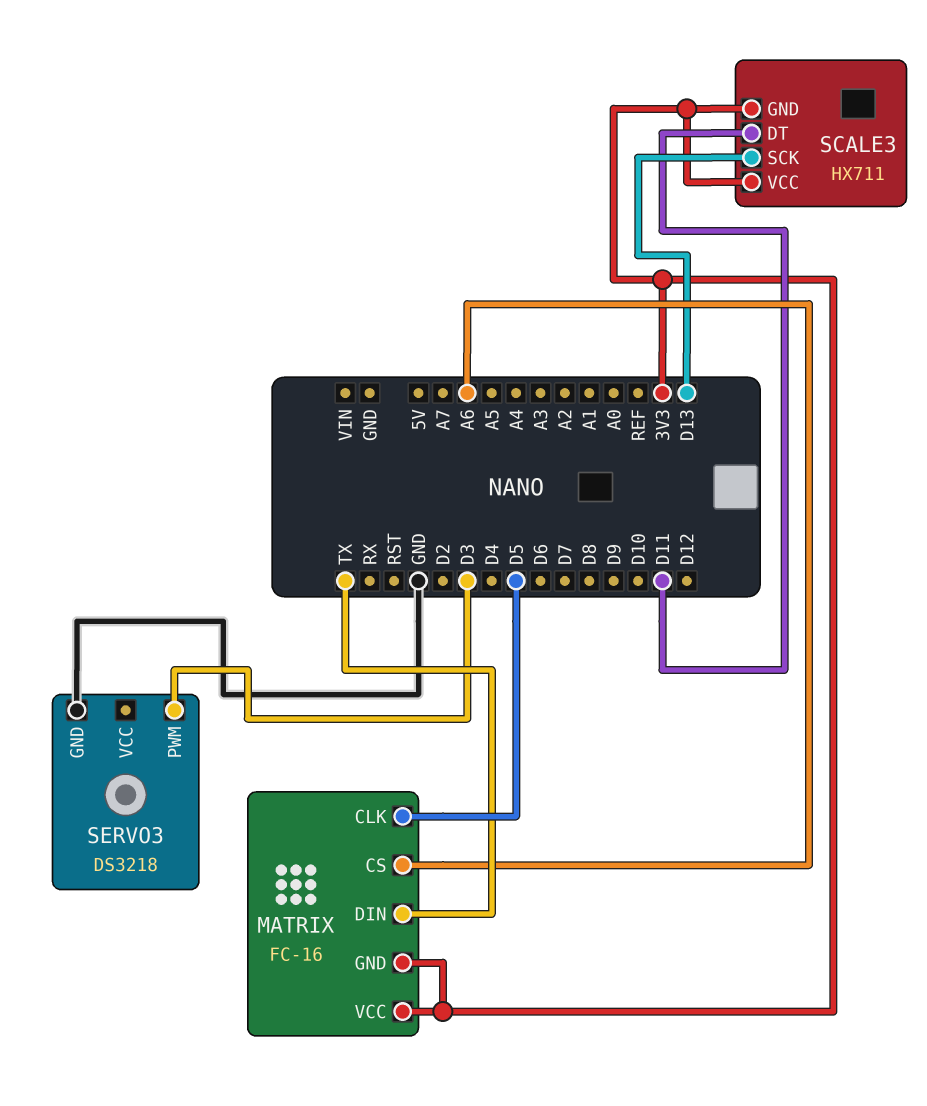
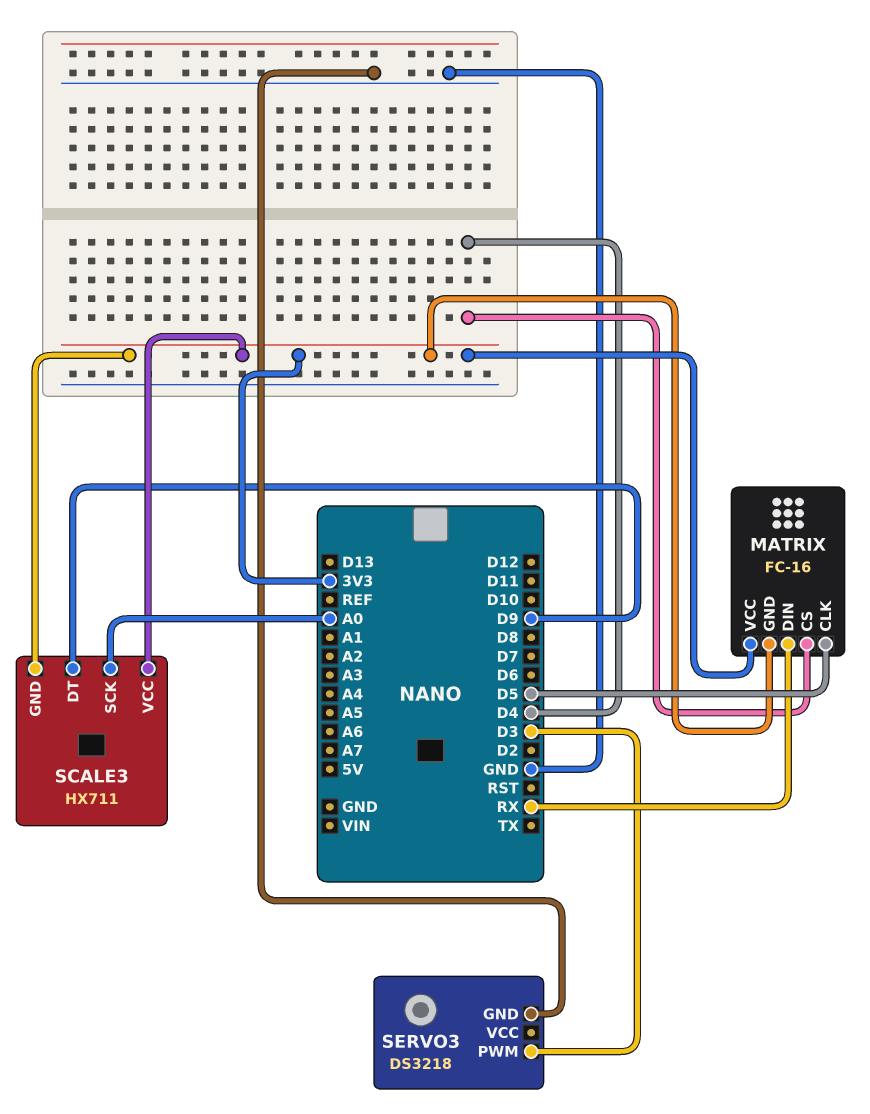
MATRIX pin CS: A6 -> D4
MATRIX pin DIN: TX -> RX
SCALE3 pin DT: D11 -> D9
SCALE3 pin SCK: D13 -> A0

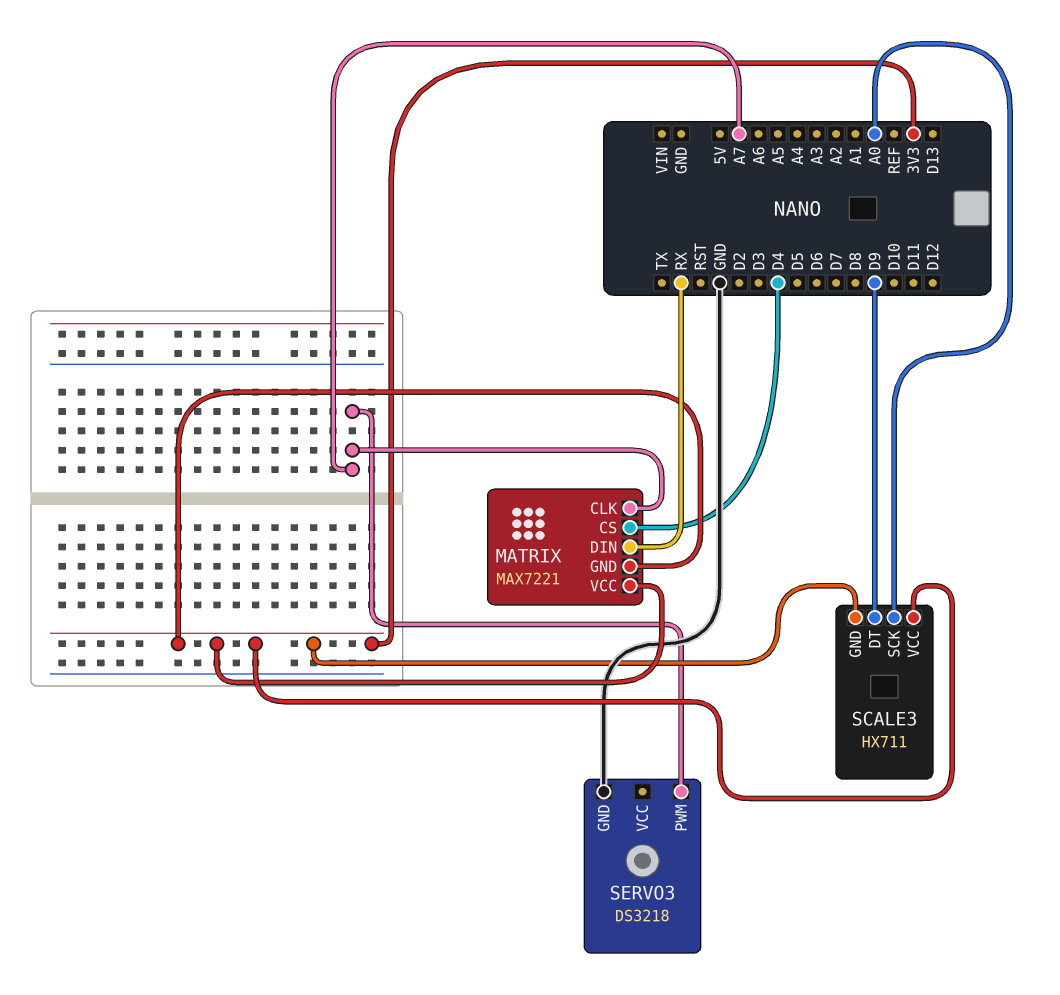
MATRIX: FC-16 -> MAX7221
MATRIX pin CLK: D5 -> A7
SERVO3 pin PWM: D3 -> A7

